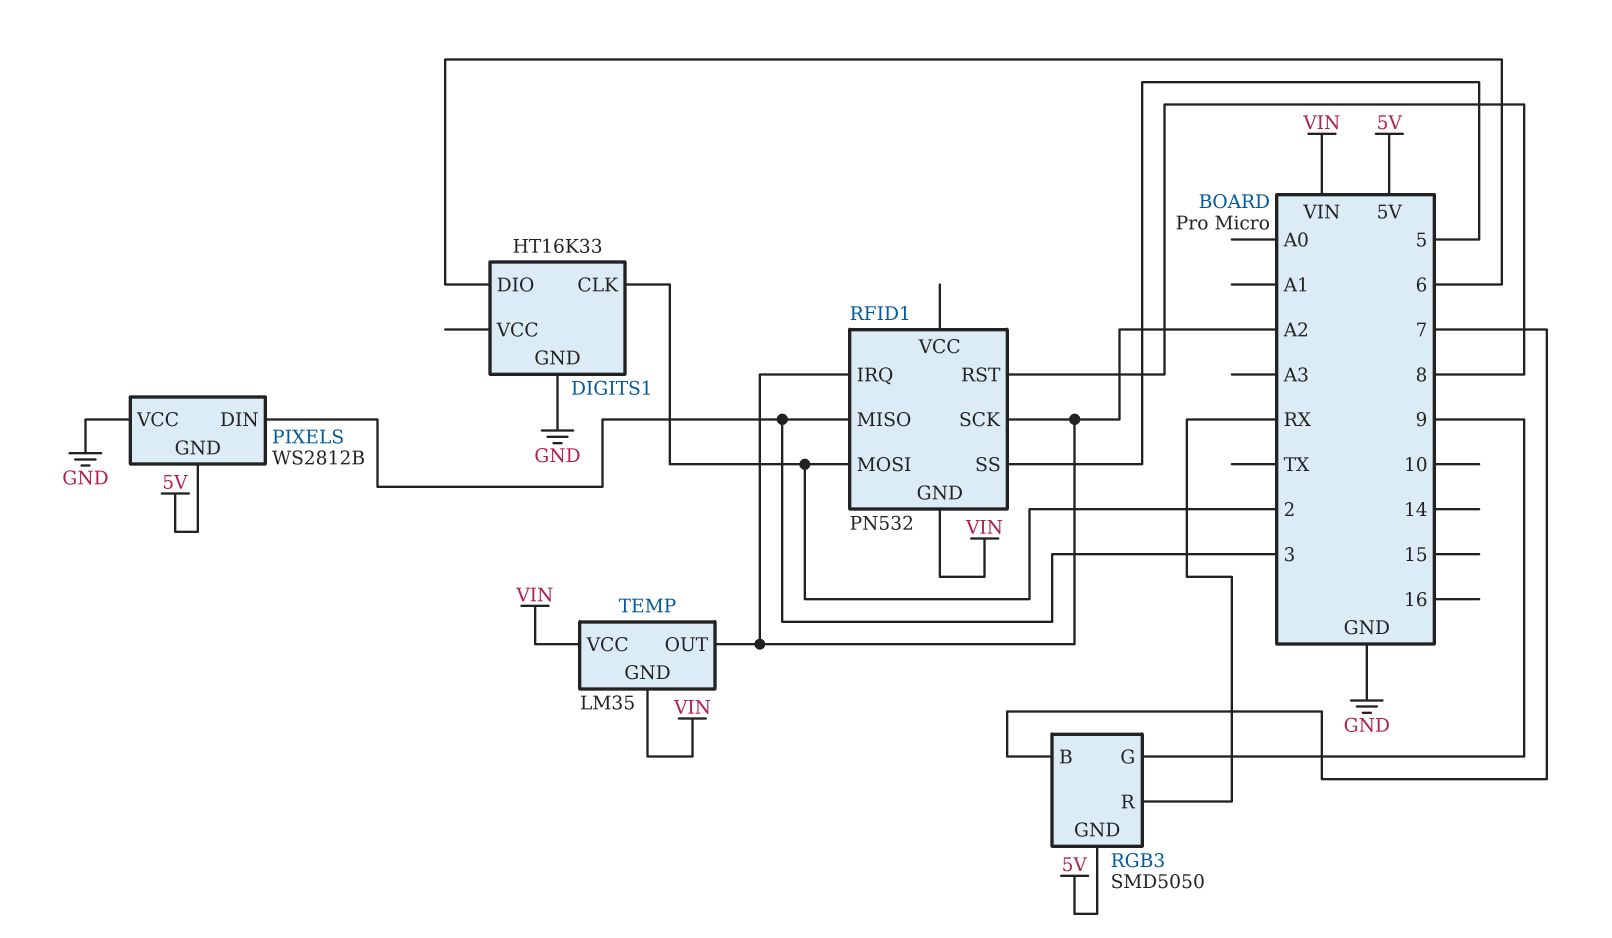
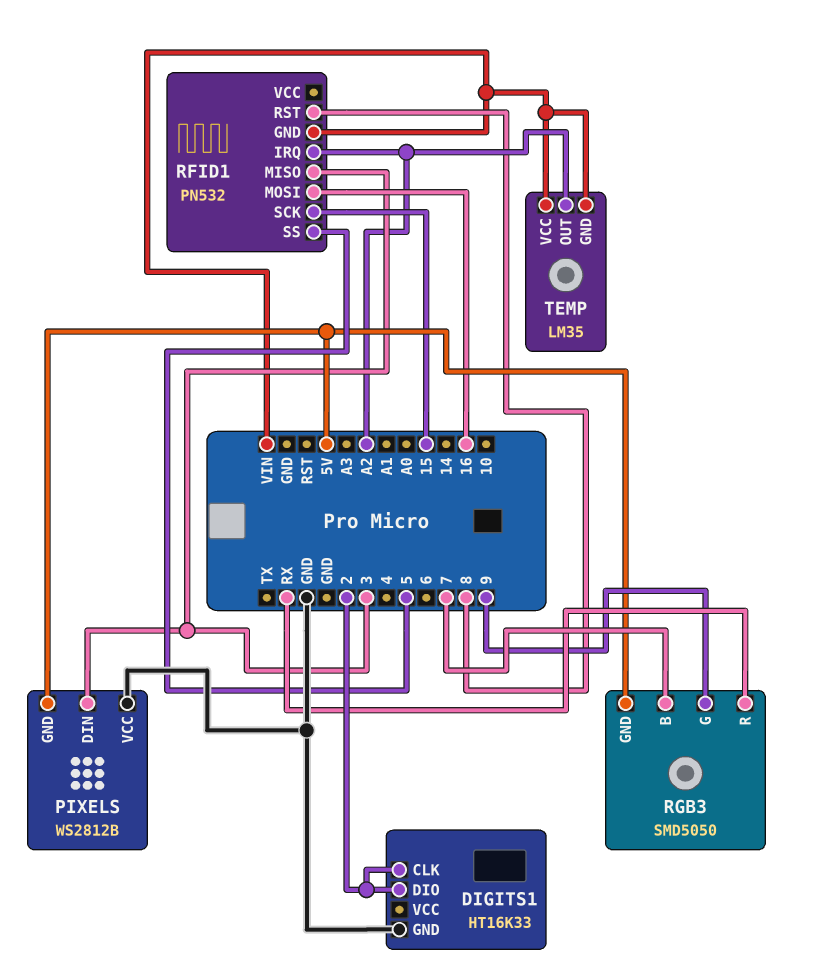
DIGITS1 pin DIO: 6 -> 2
RFID1 pin MOSI: 2 -> 16
RFID1 pin SCK: A2 -> 15

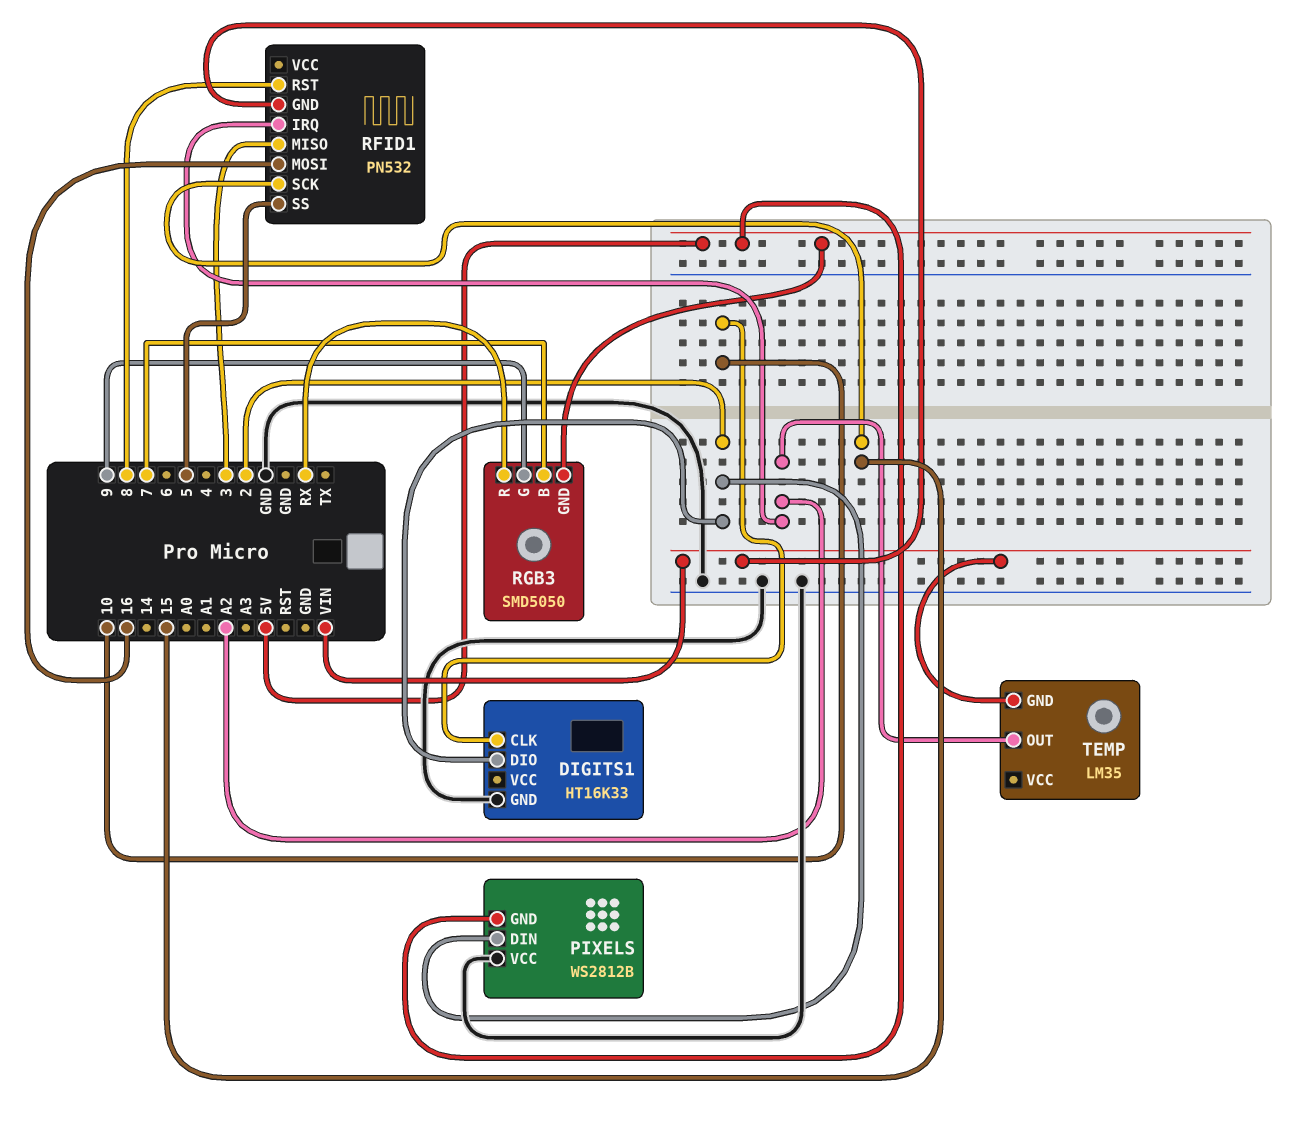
DIGITS1 pin CLK: 2 -> 10
PIXELS pin DIN: 3 -> 2
TEMP pin VCC: VIN -> none

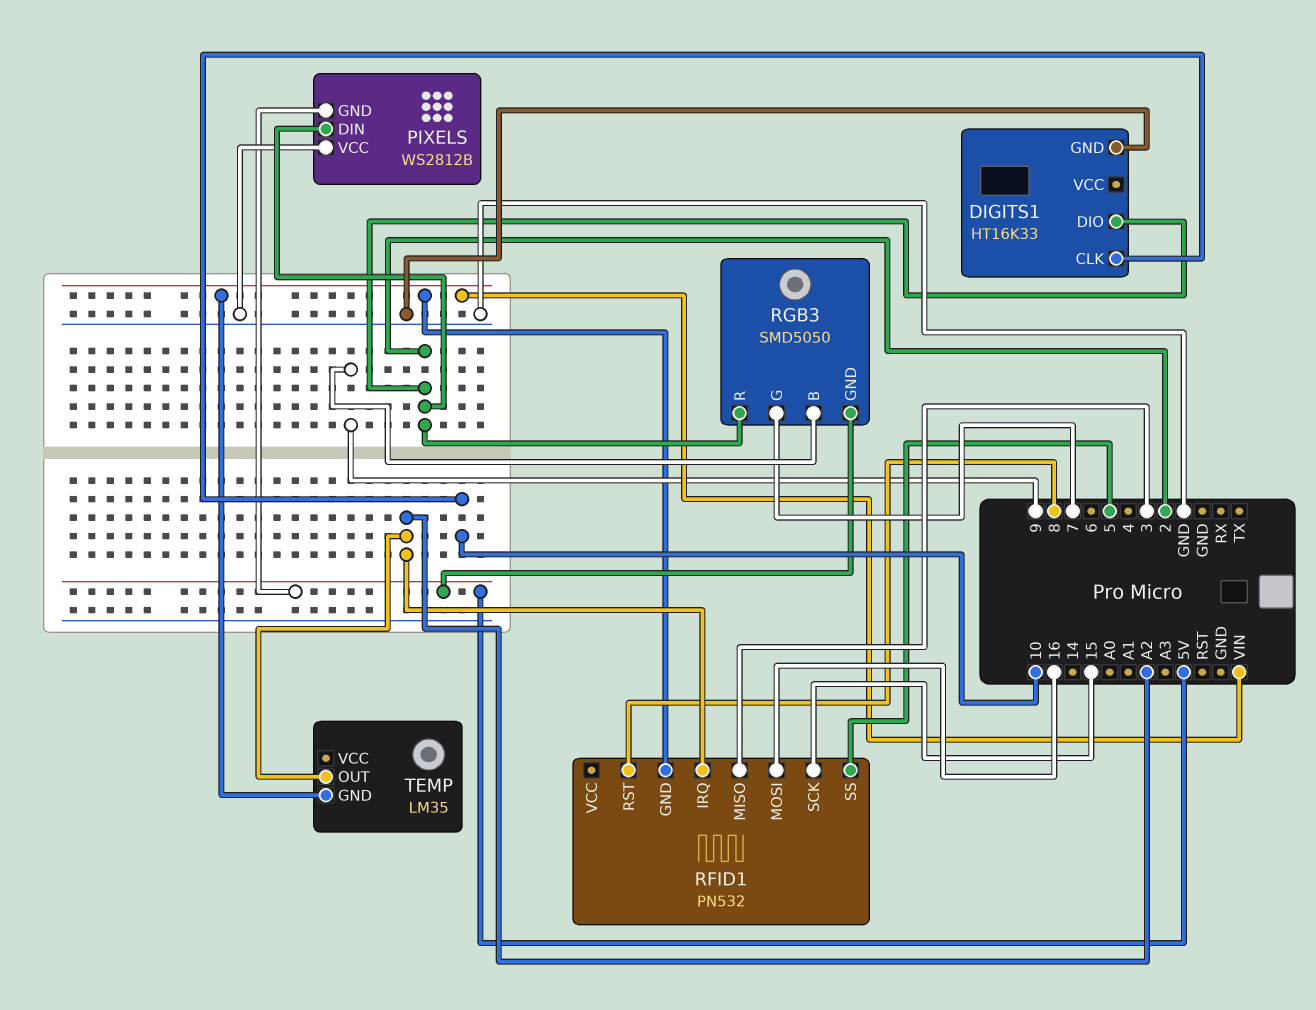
RGB3 pin B: 7 -> 9
RGB3 pin G: 9 -> 7
RGB3 pin R: RX -> 2

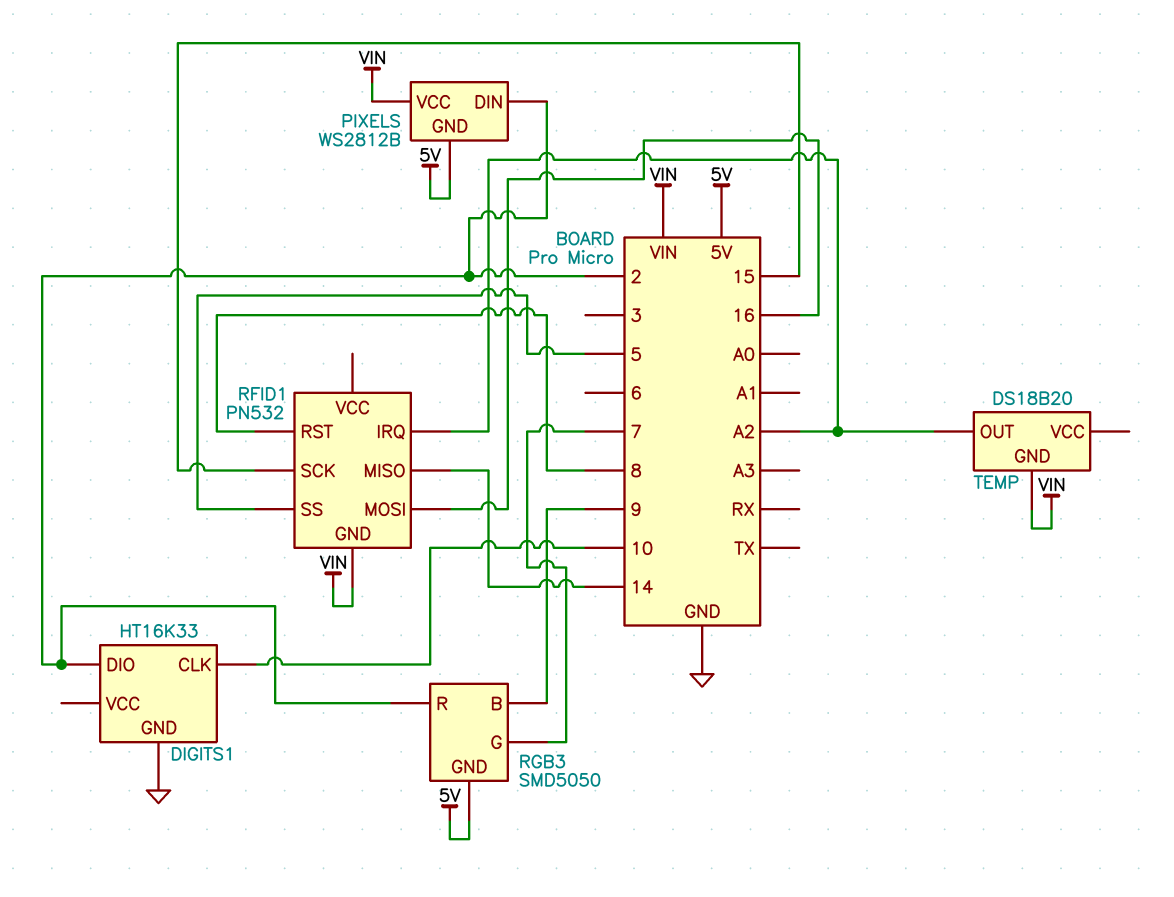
PIXELS pin VCC: GND -> VIN
RFID1 pin MISO: 3 -> 14
TEMP: LM35 -> DS18B20

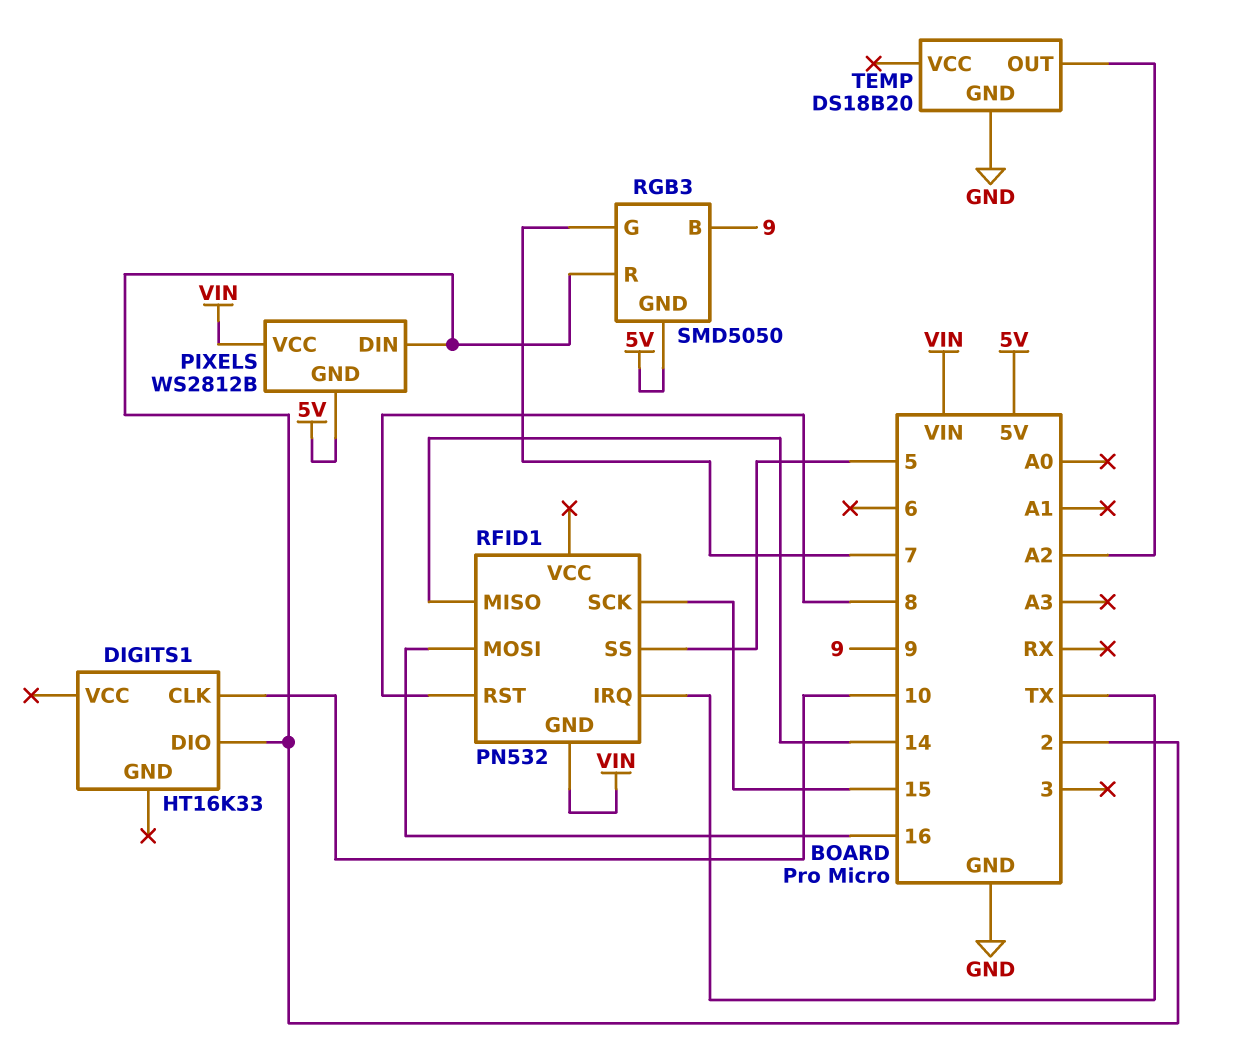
DIGITS1 pin GND: GND -> none
RFID1 pin IRQ: A2 -> TX
TEMP pin GND: VIN -> GND

